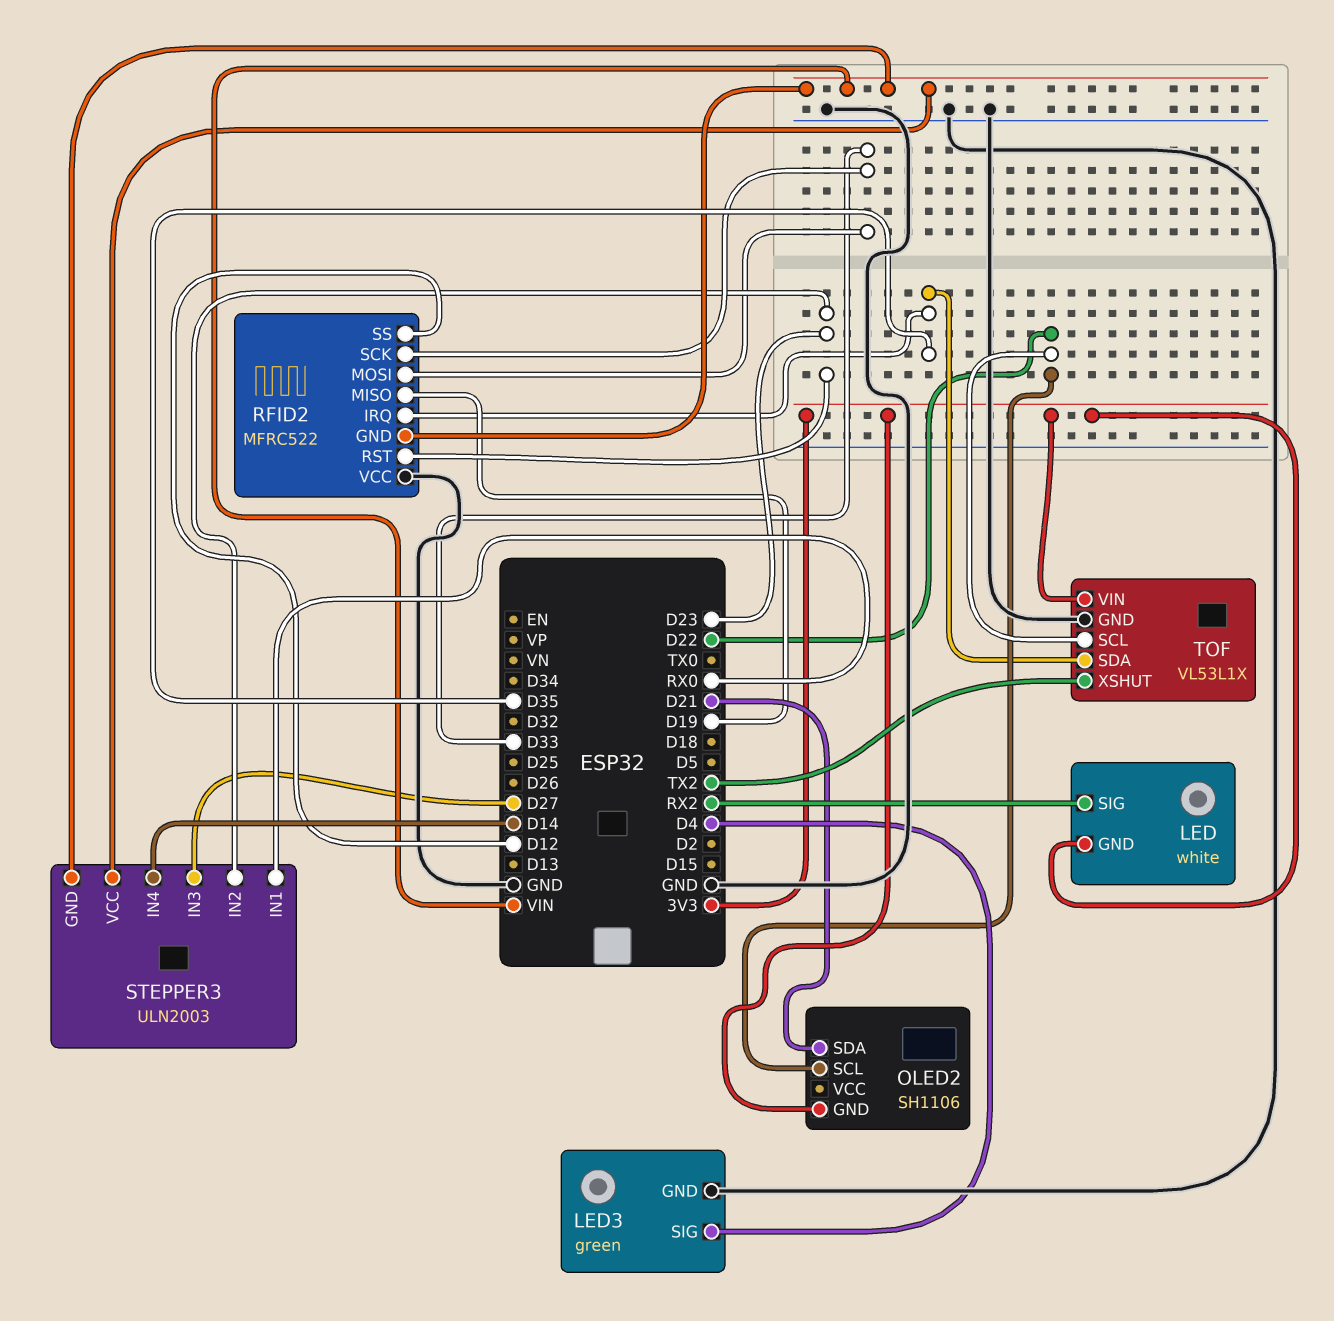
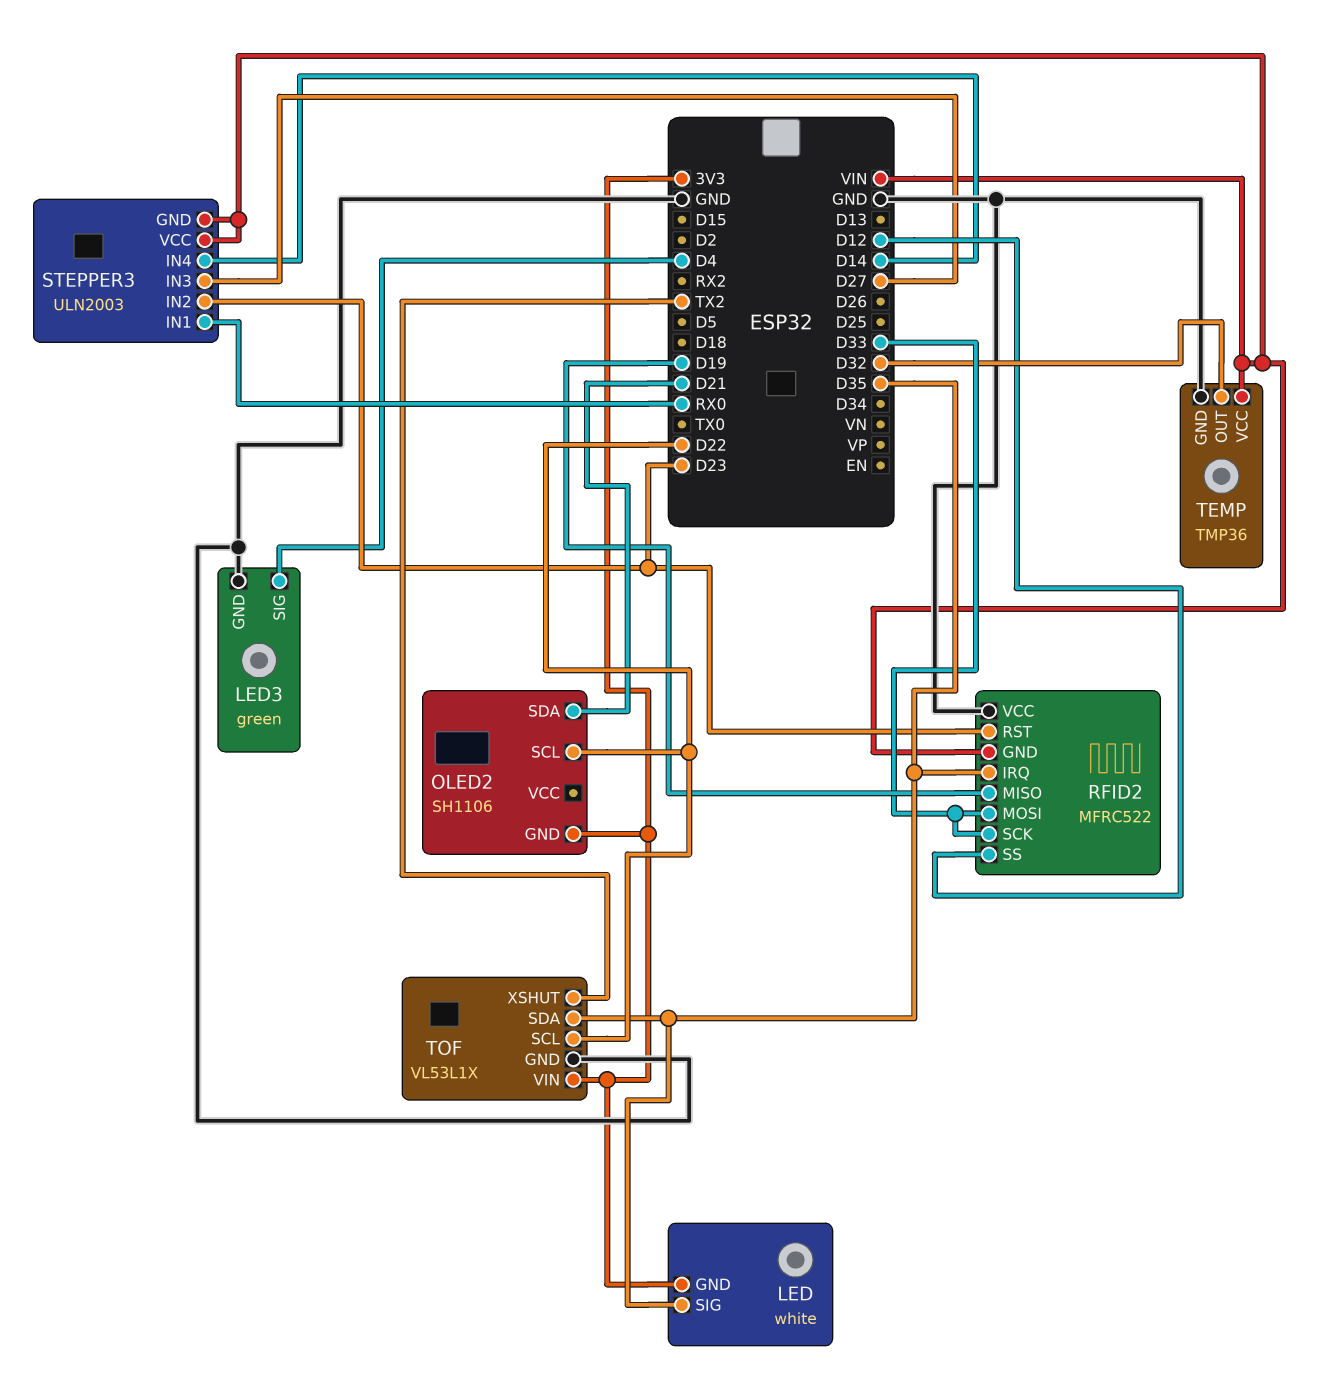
LED pin SIG: RX2 -> D35
TEMP: none -> TMP36
TEMP pin GND: none -> GND
TEMP pin OUT: none -> D32
TEMP pin VCC: none -> VIN

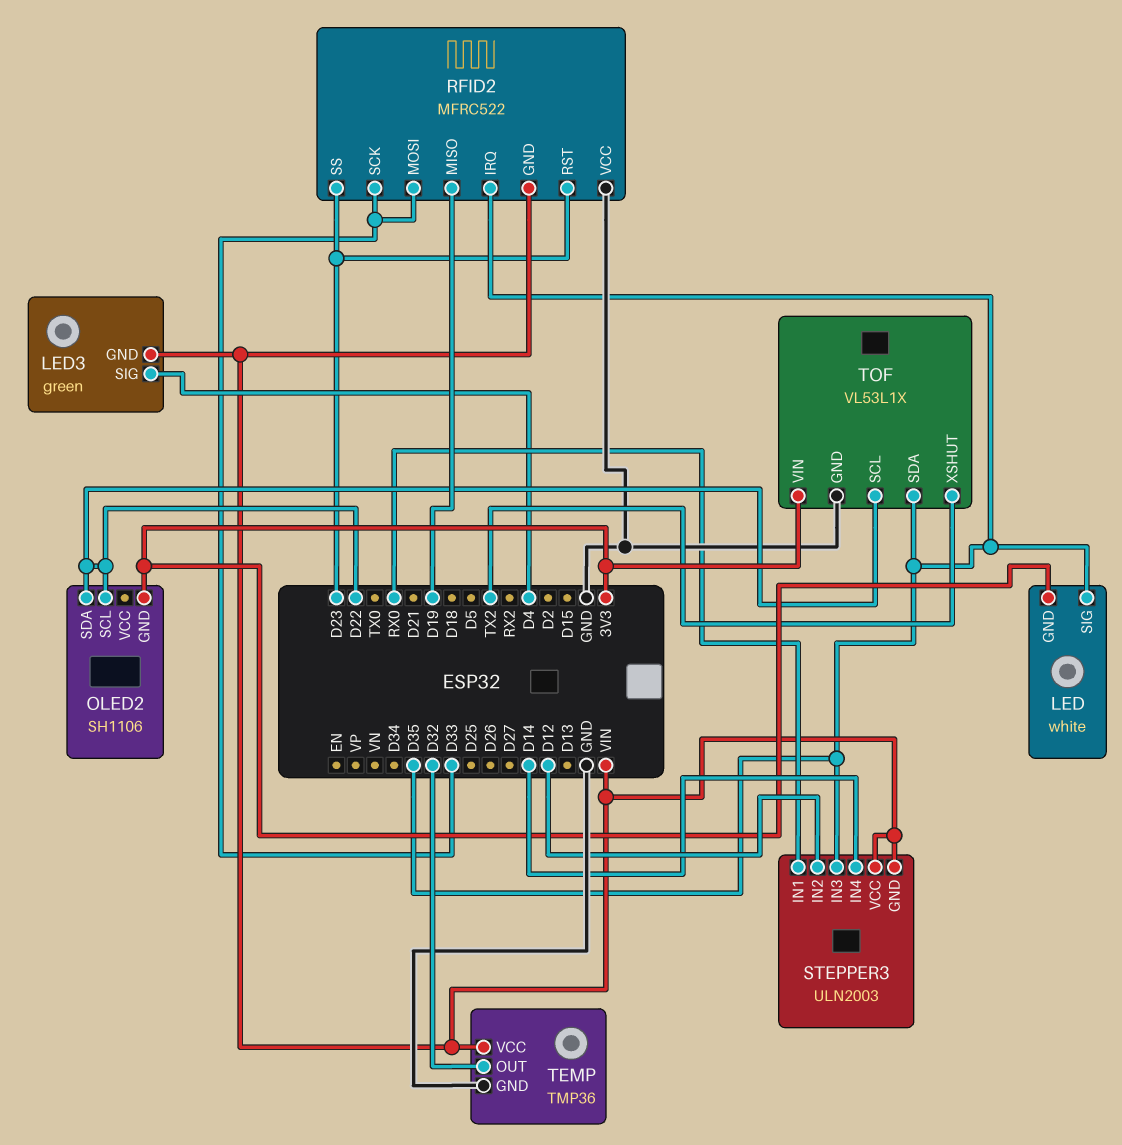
LED3 pin GND: GND -> VIN
OLED2 pin SDA: D21 -> D22
RFID2 pin SS: D12 -> D23
STEPPER3 pin IN2: D23 -> D12
STEPPER3 pin IN3: D27 -> D35

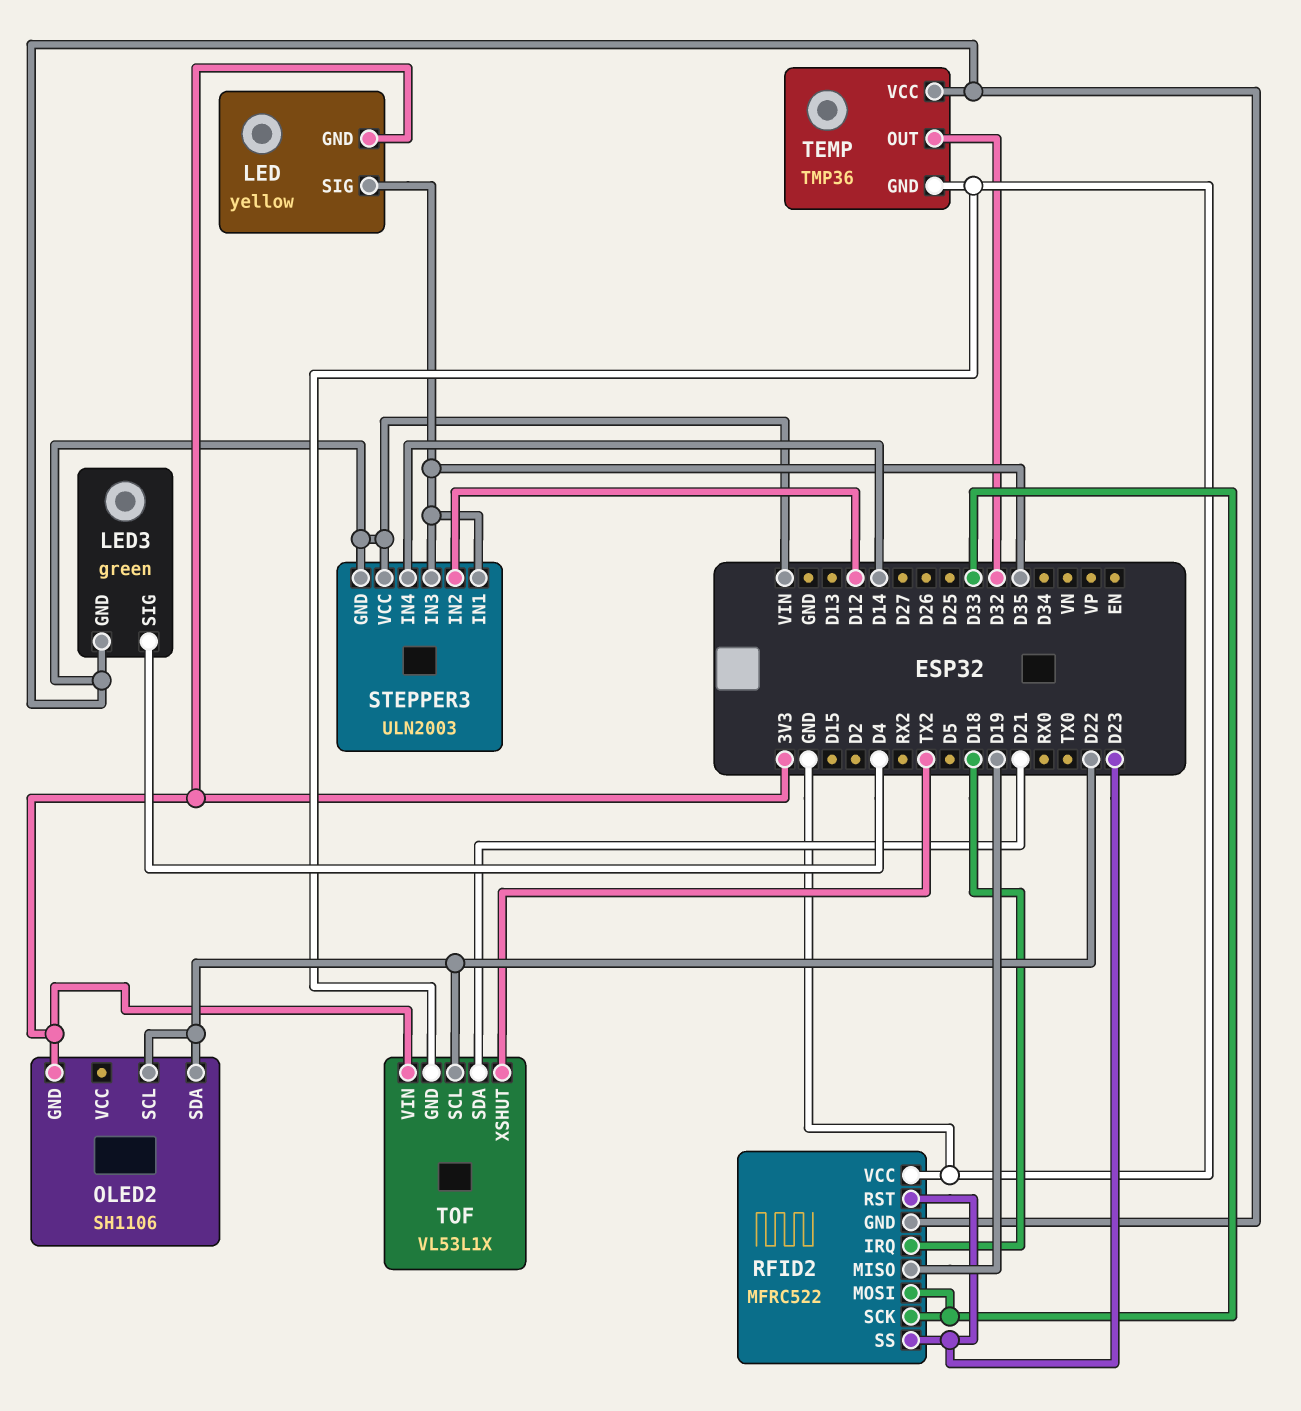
LED: white -> yellow
RFID2 pin IRQ: D35 -> D18
STEPPER3 pin IN1: RX0 -> D35
TOF pin SDA: D35 -> D21

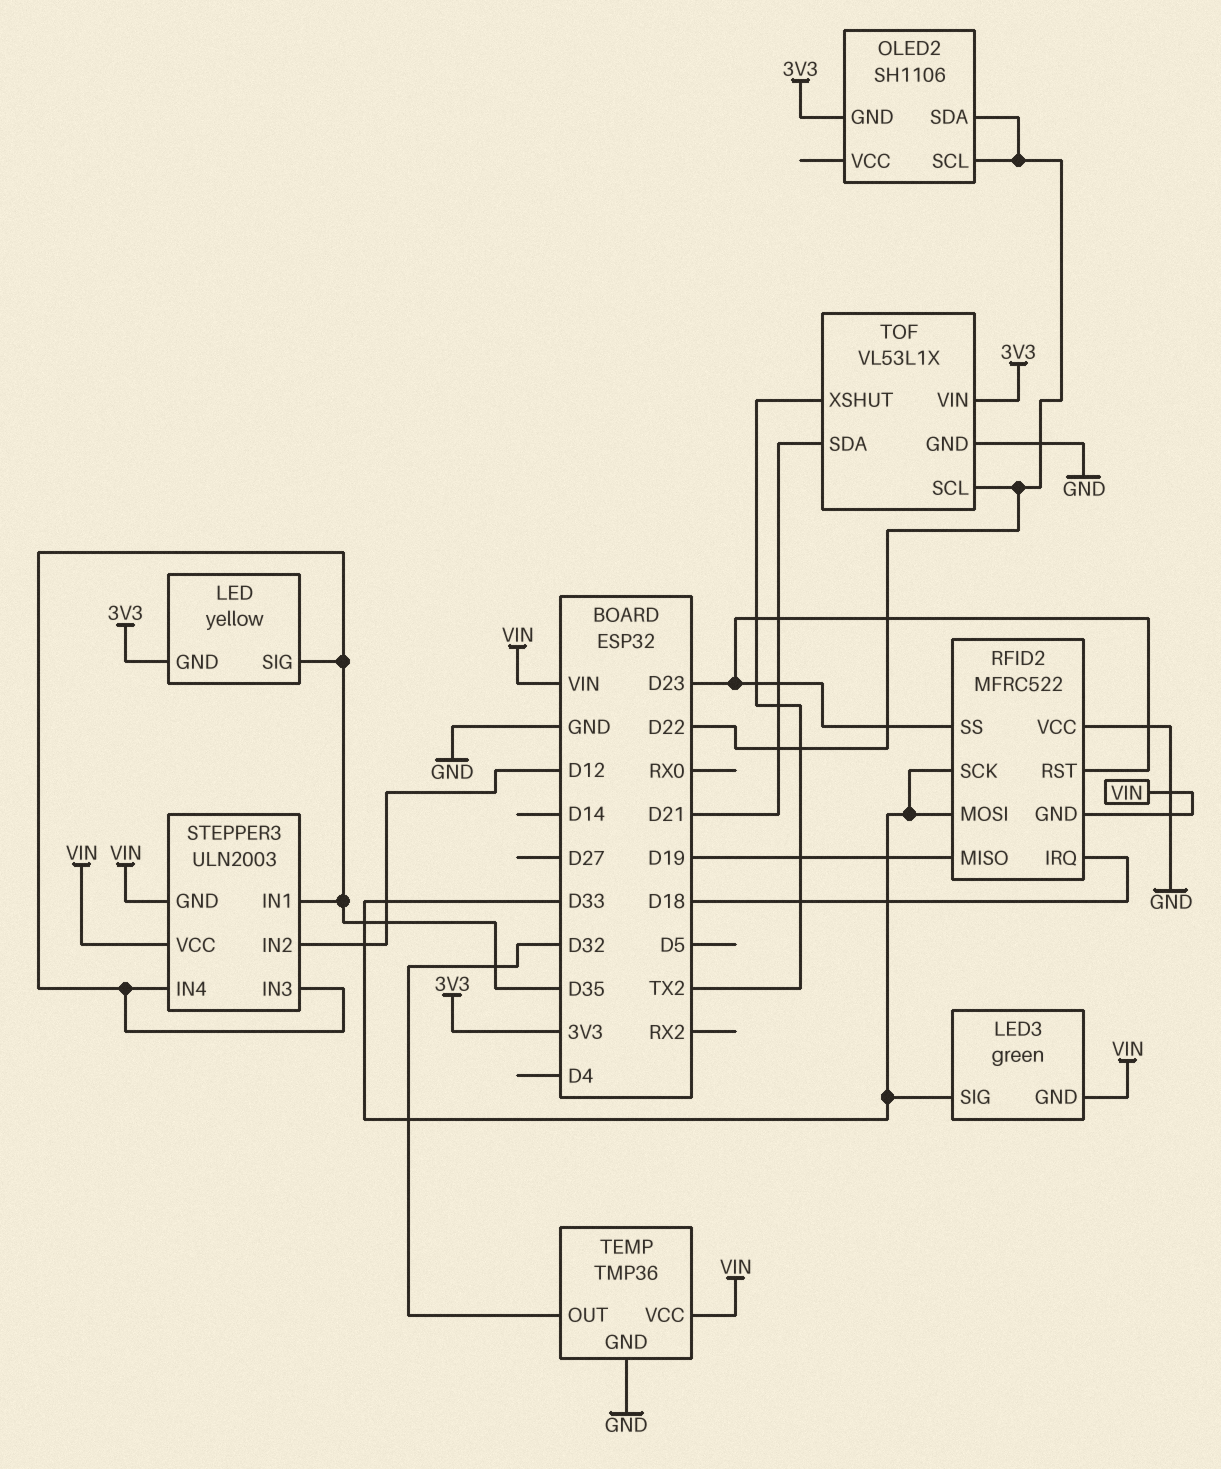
LED3 pin SIG: D4 -> D33
STEPPER3 pin IN4: D14 -> D35

